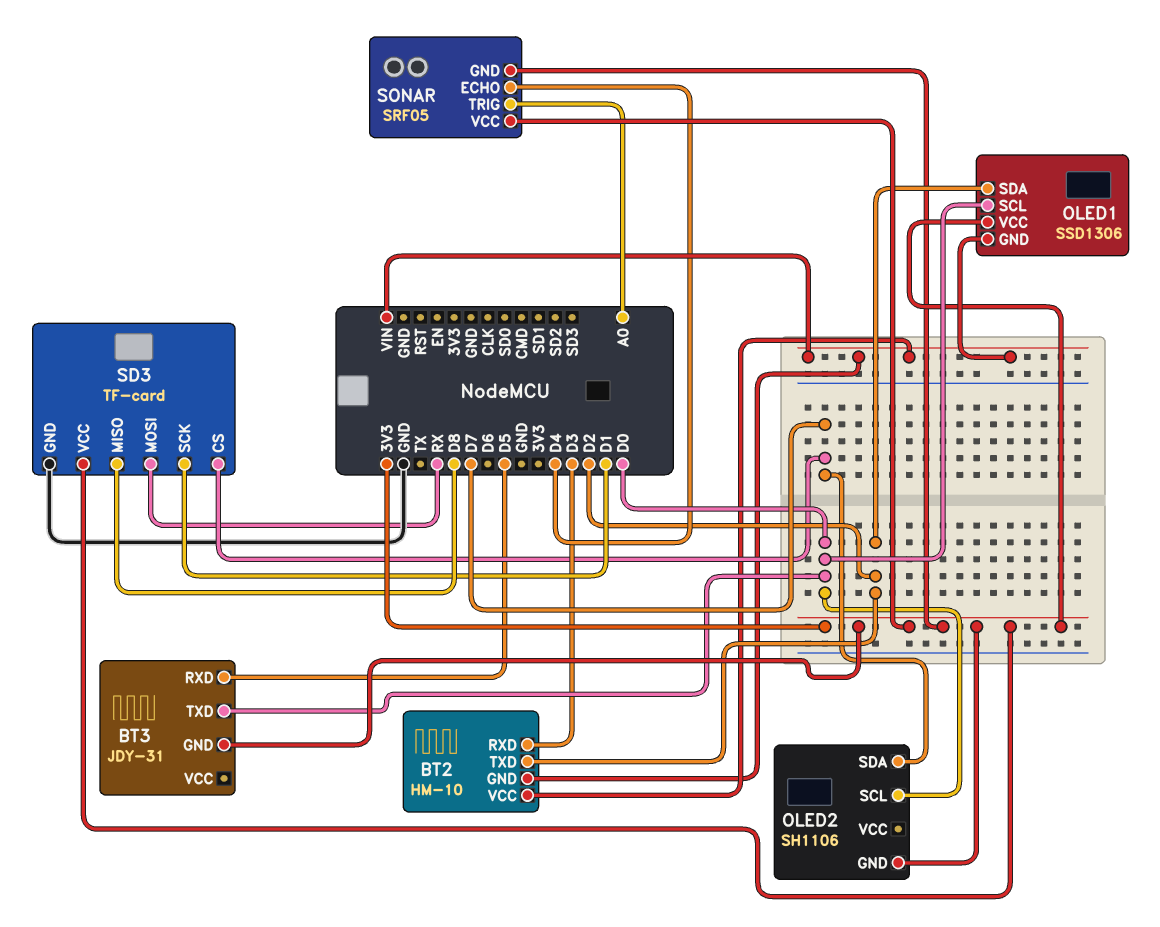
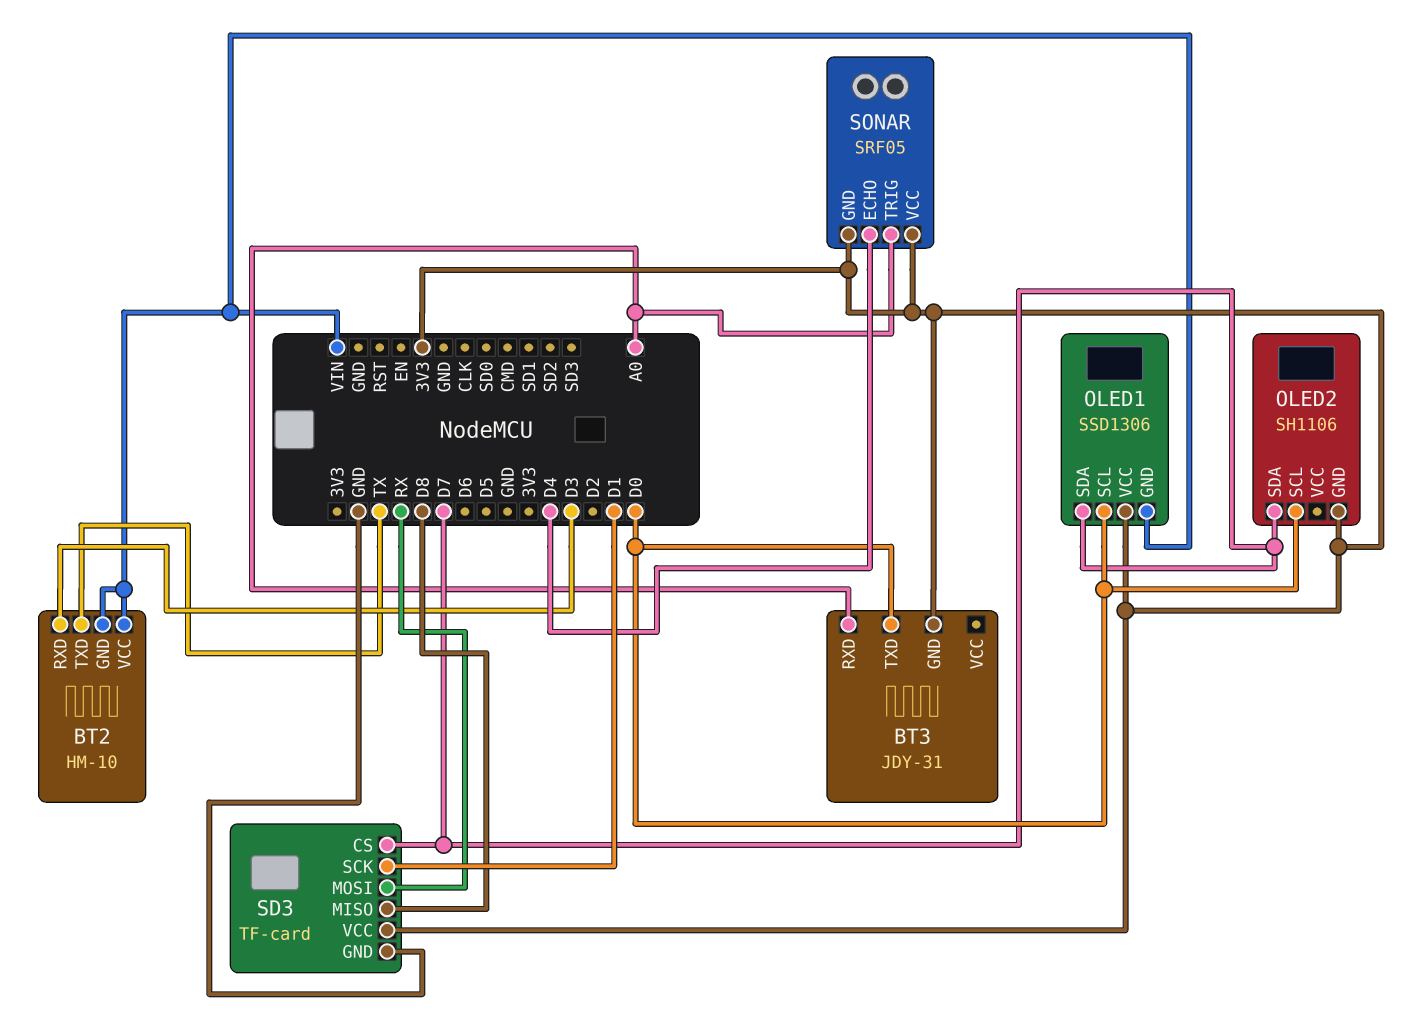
BT2 pin TXD: D2 -> TX
BT3 pin RXD: D5 -> A0
OLED1 pin SDA: D2 -> D7

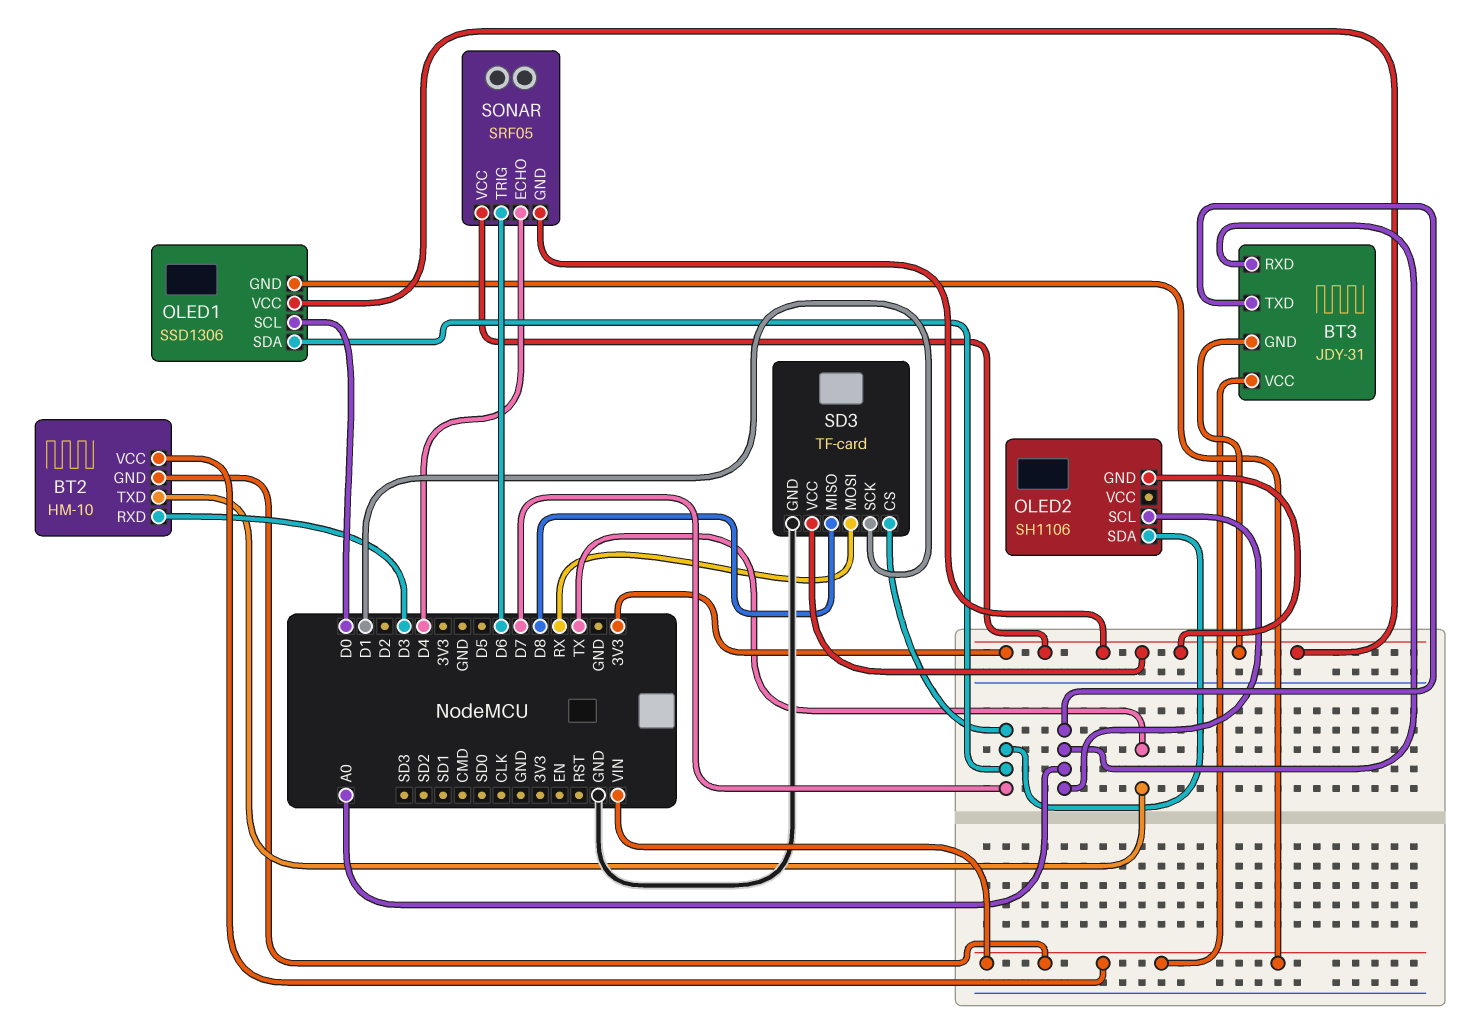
BT3 pin TXD: D0 -> A0
BT3 pin VCC: none -> VIN
OLED2 pin SCL: D0 -> A0
SONAR pin TRIG: A0 -> D6

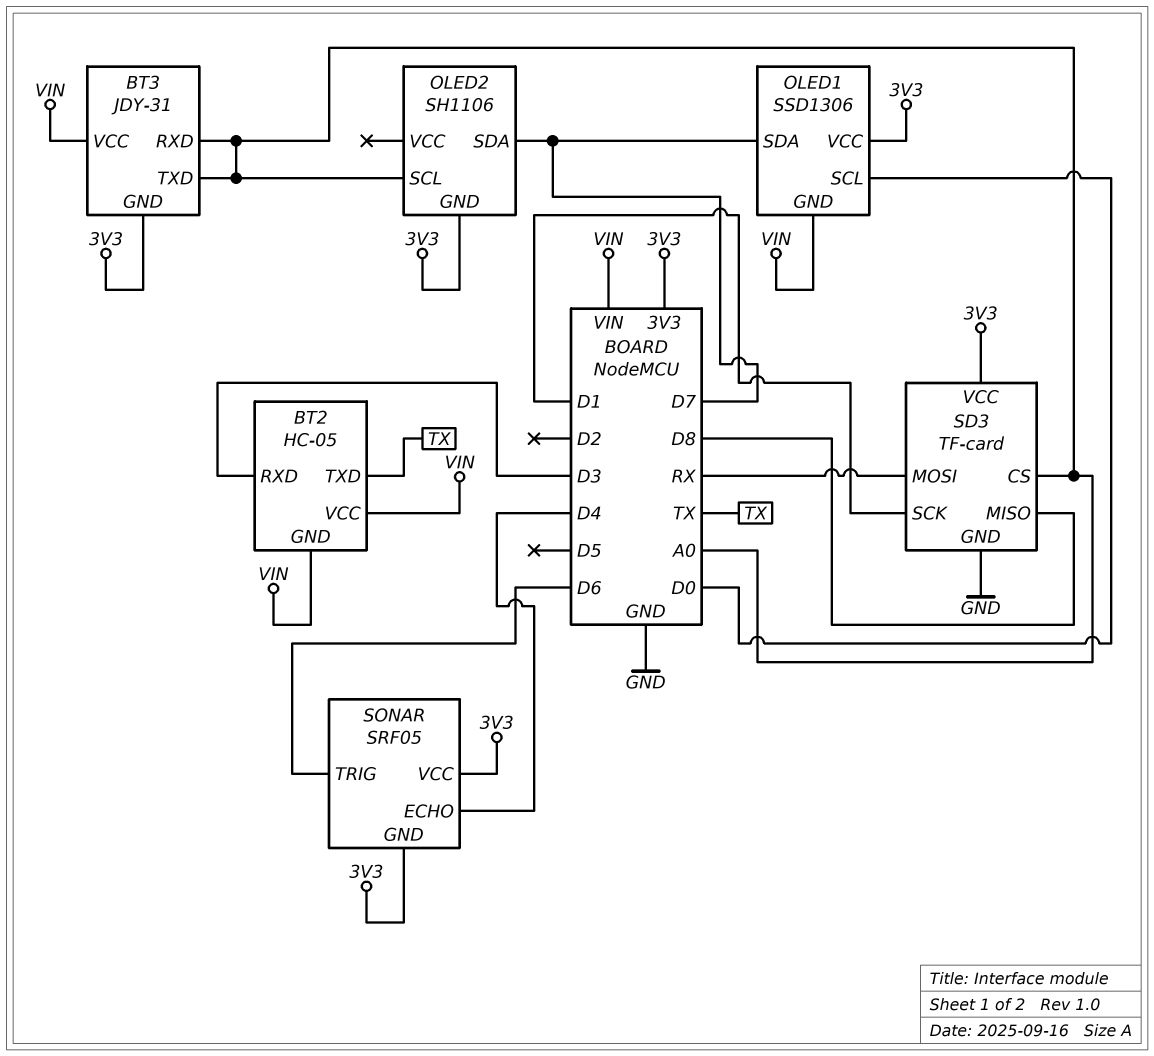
BT2: HM-10 -> HC-05
SD3 pin CS: D7 -> A0

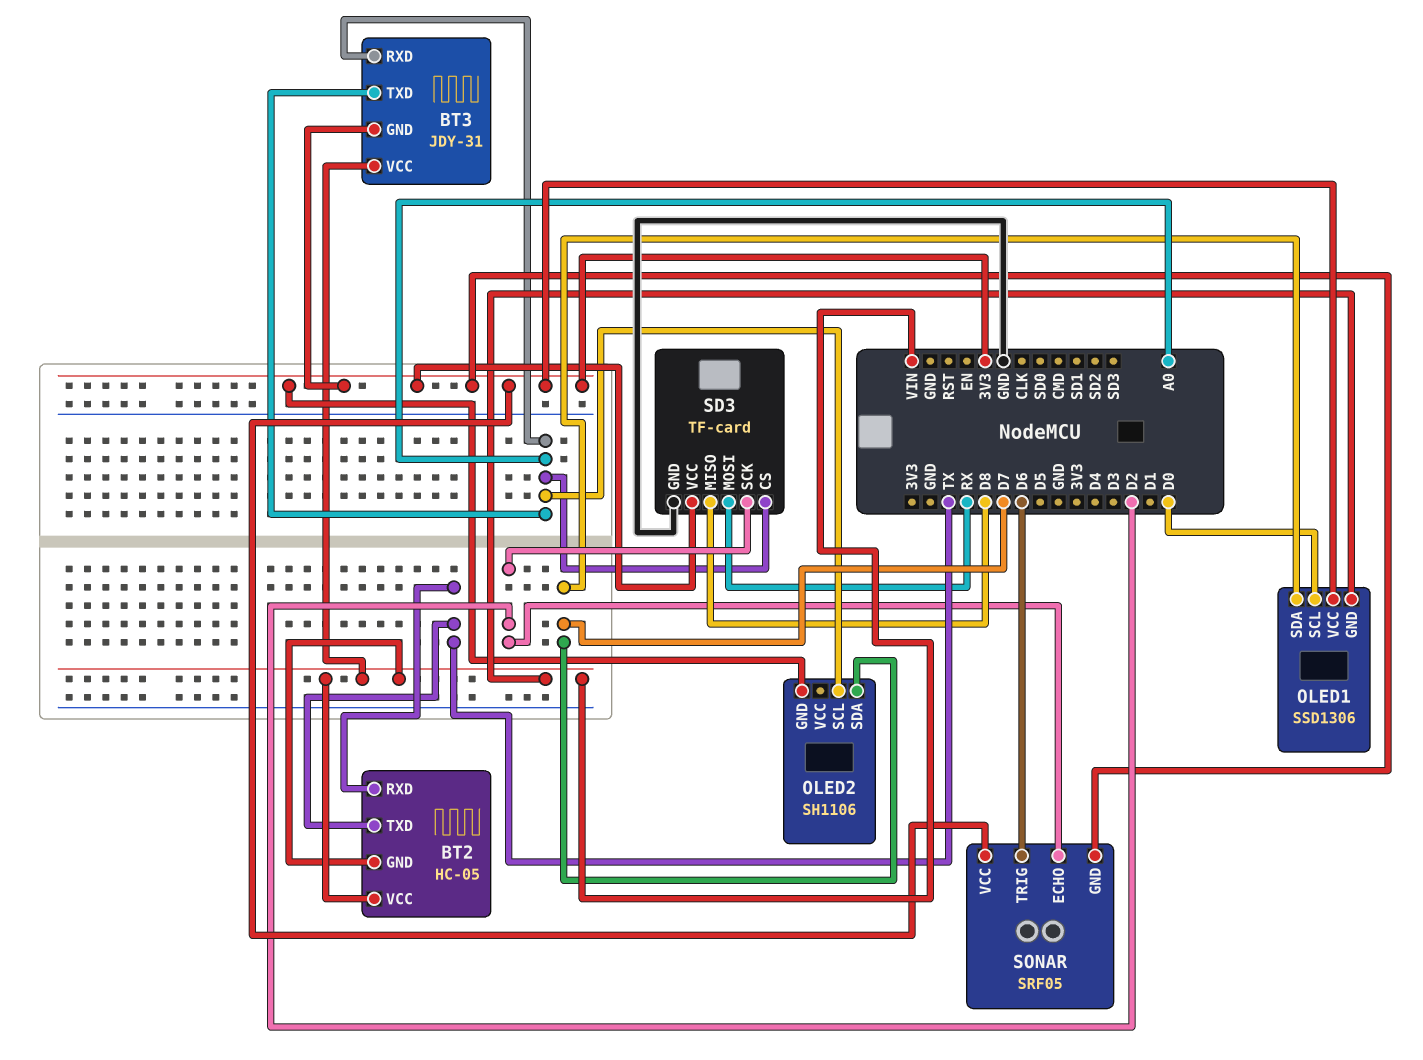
BT2 pin RXD: D3 -> TX
SD3 pin SCK: D1 -> D2
SONAR pin ECHO: D4 -> D2

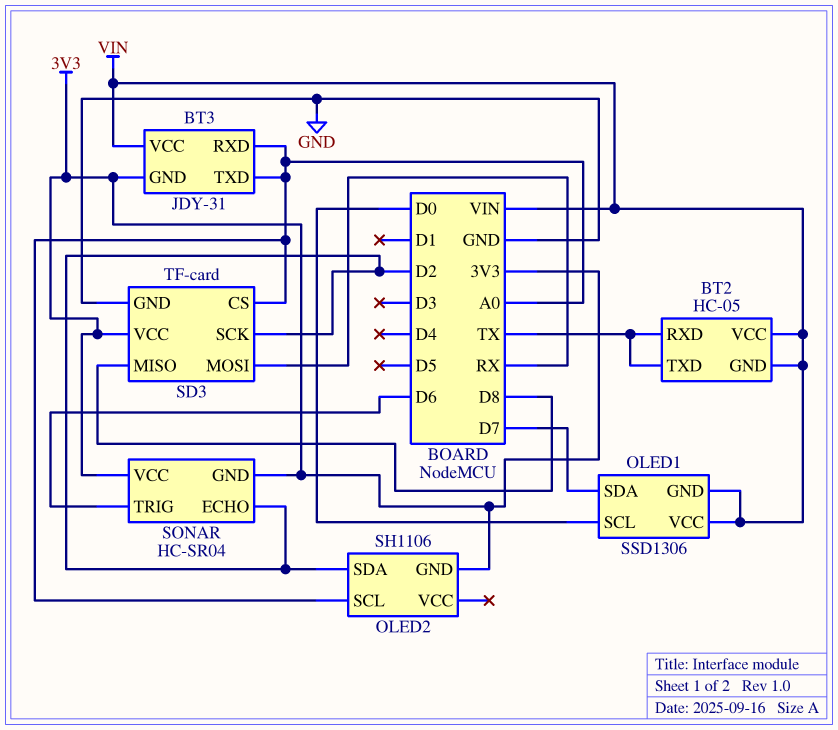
OLED1 pin VCC: 3V3 -> VIN
OLED2 pin SDA: D7 -> D2
SONAR: SRF05 -> HC-SR04

